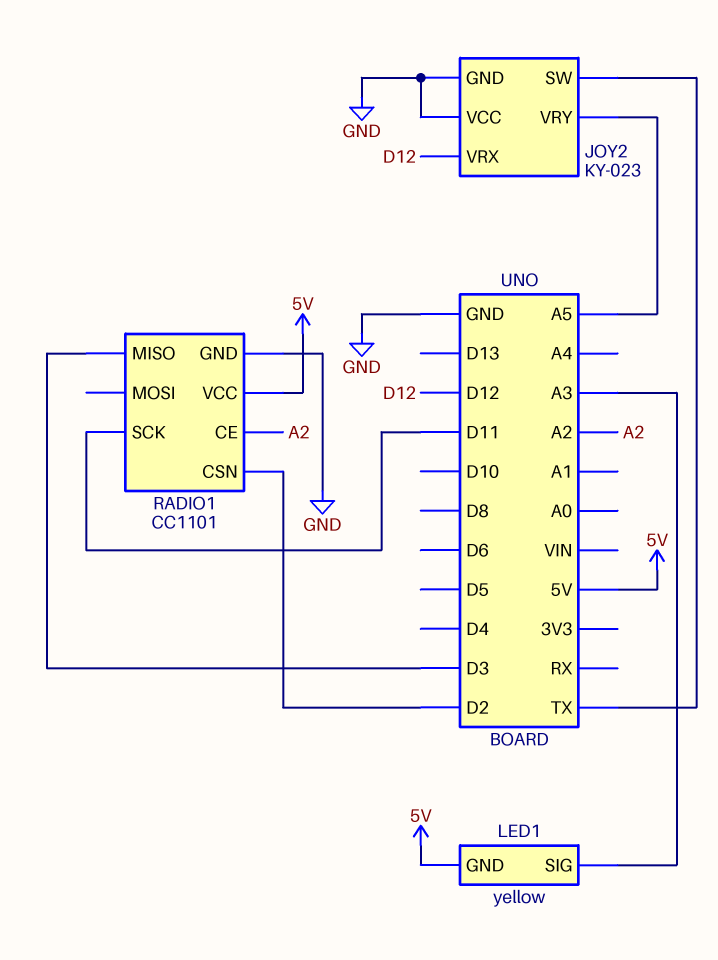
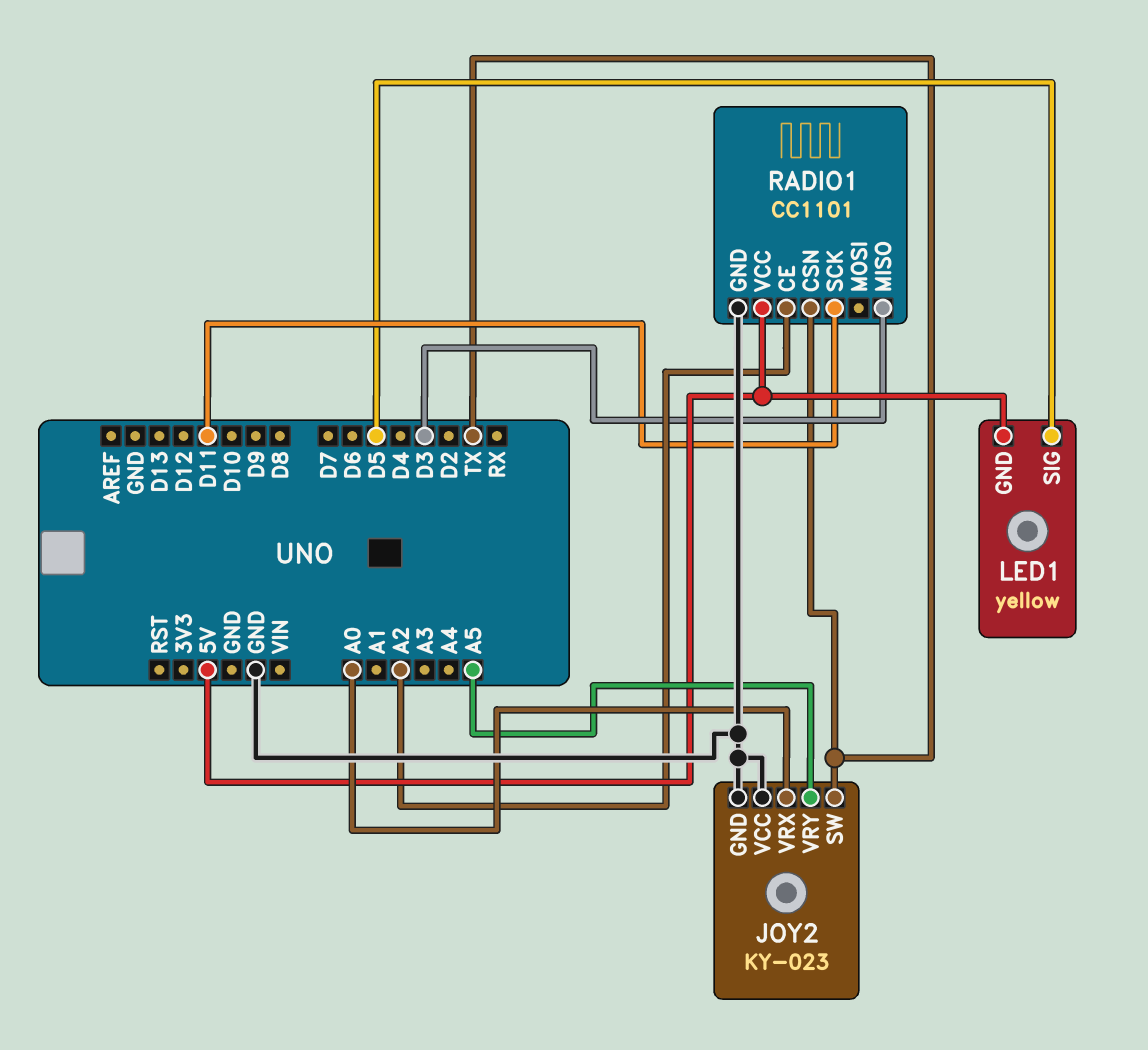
JOY2 pin VRX: D12 -> A0
LED1 pin SIG: A3 -> D5
RADIO1 pin CSN: D2 -> TX

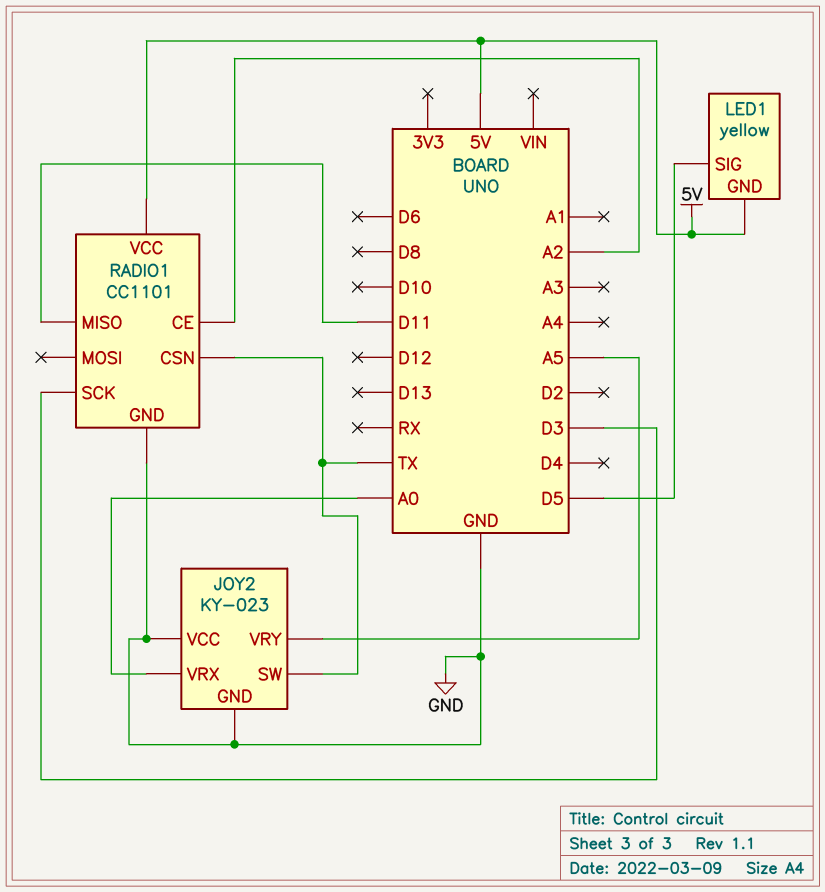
RADIO1 pin MISO: D3 -> D11
RADIO1 pin SCK: D11 -> D3

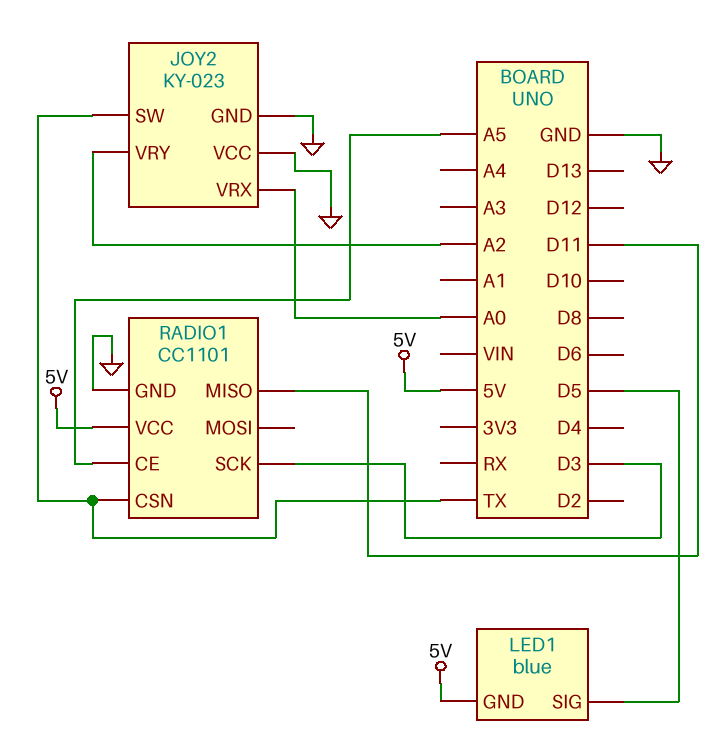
JOY2 pin VRY: A5 -> A2
LED1: yellow -> blue
RADIO1 pin CE: A2 -> A5

